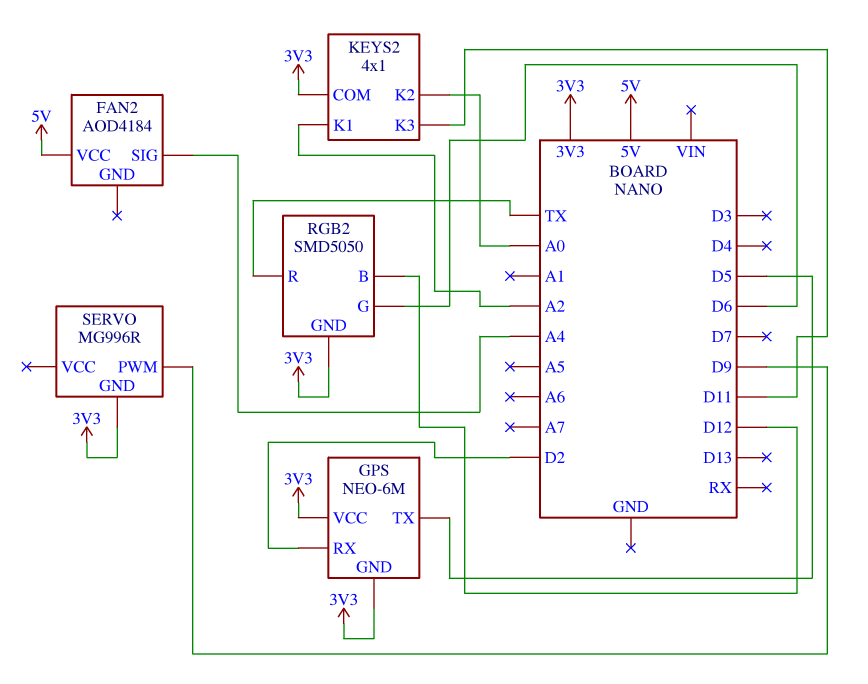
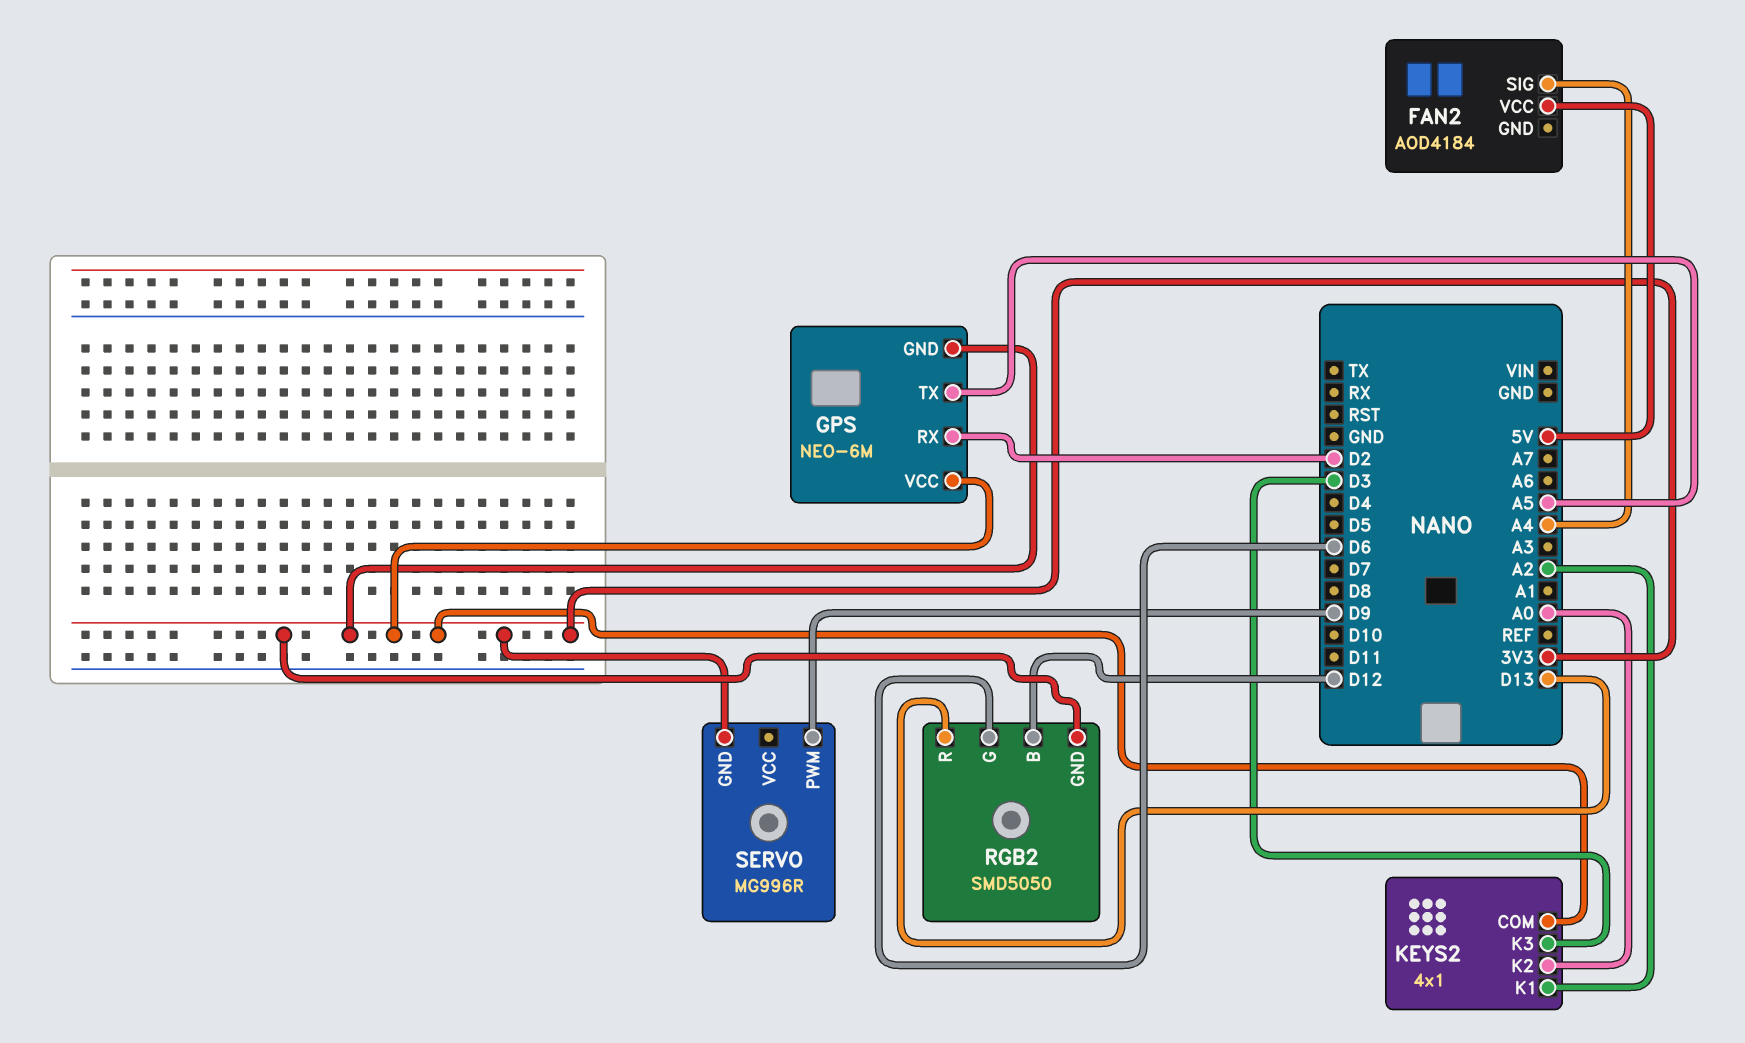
GPS pin TX: D5 -> A5
KEYS2 pin K3: D11 -> D3
RGB2 pin R: TX -> D13

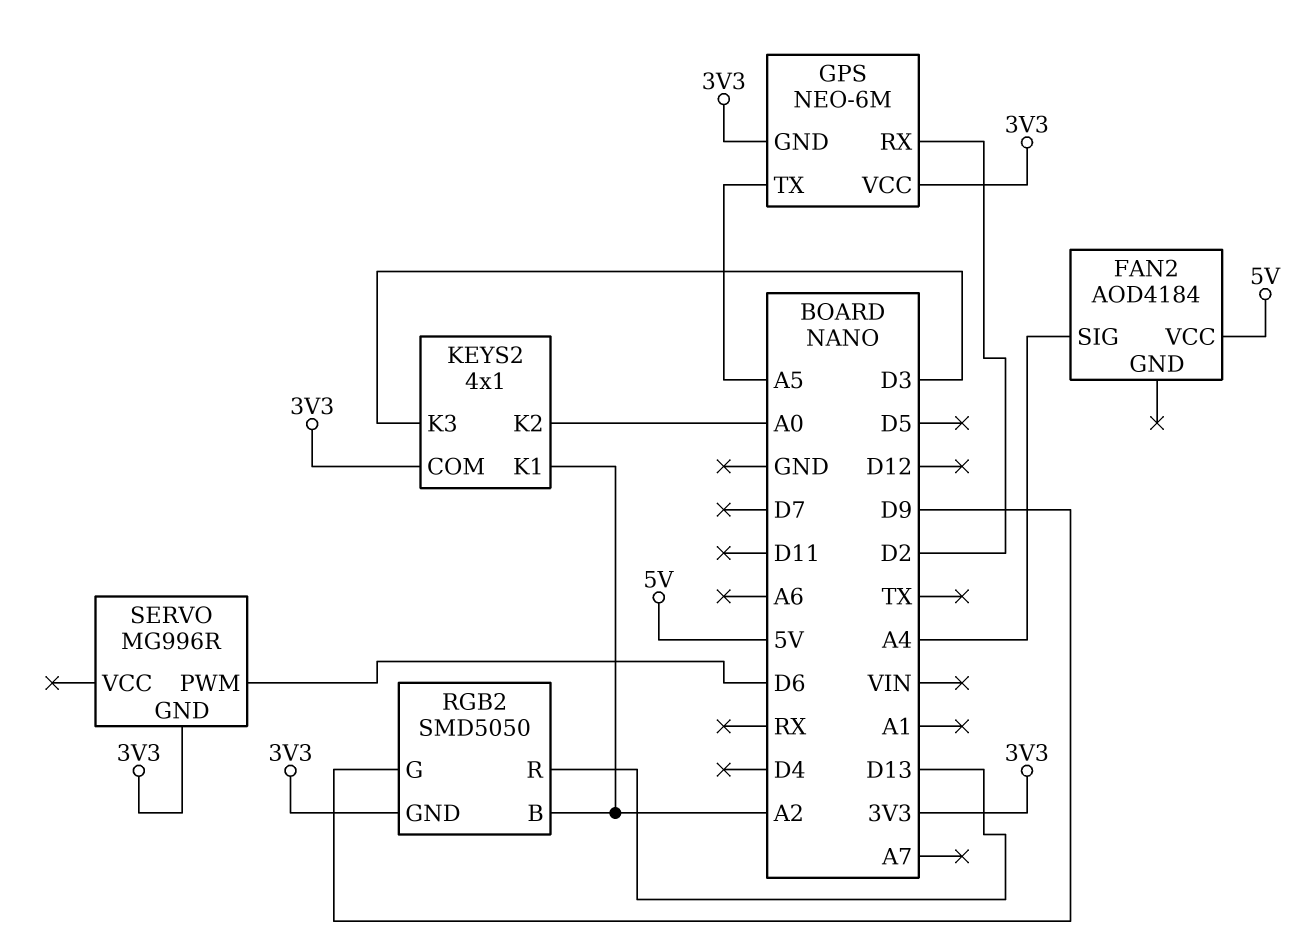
RGB2 pin B: D12 -> A2
RGB2 pin G: D6 -> D9
SERVO pin PWM: D9 -> D6

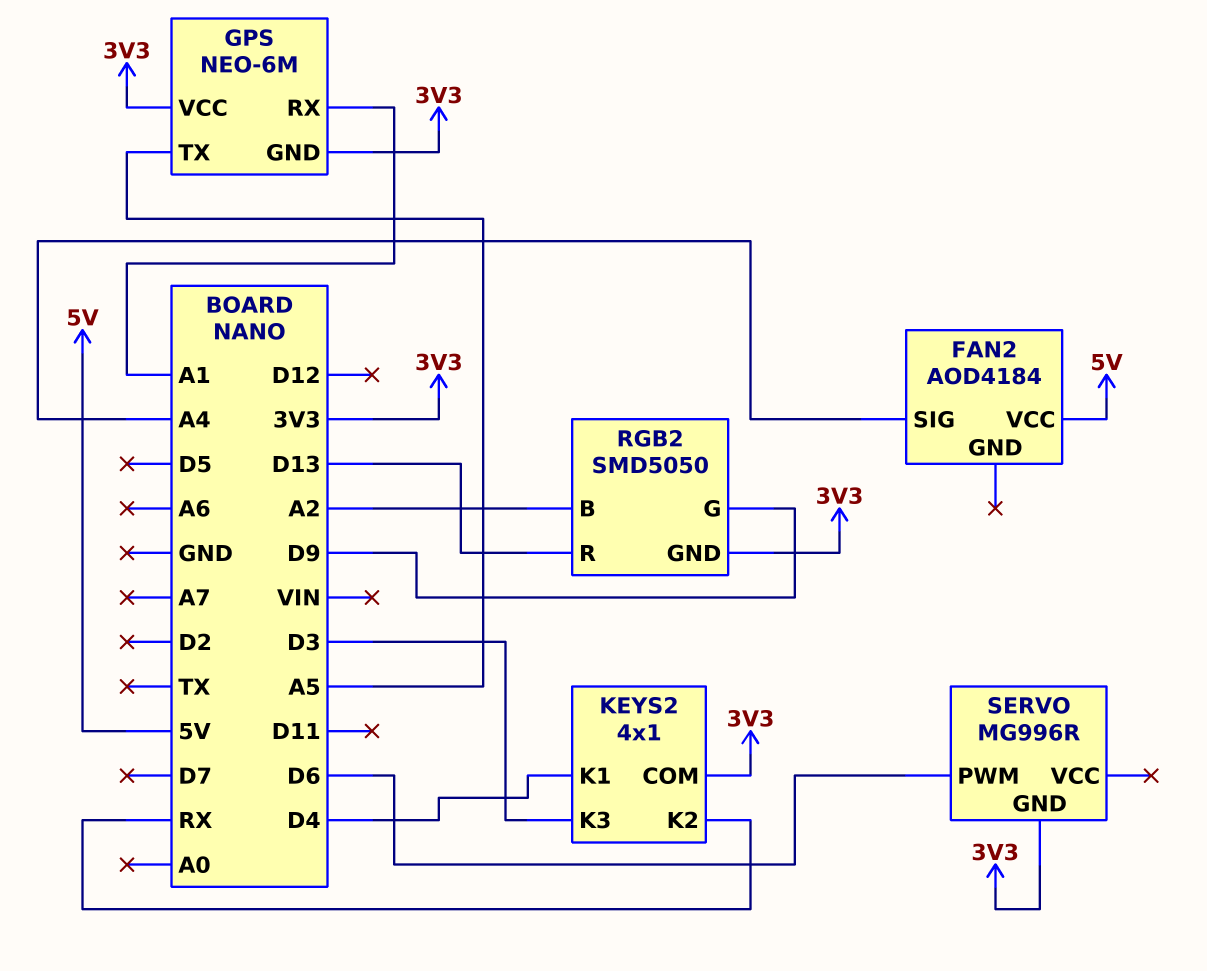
GPS pin RX: D2 -> A1
KEYS2 pin K1: A2 -> D4
KEYS2 pin K2: A0 -> RX

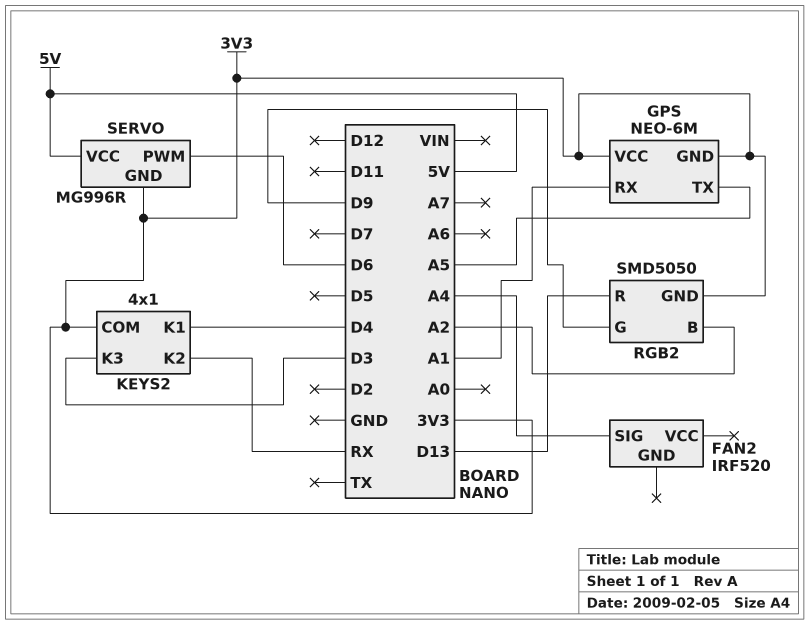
FAN2: AOD4184 -> IRF520
FAN2 pin VCC: 5V -> none
SERVO pin VCC: none -> 5V

